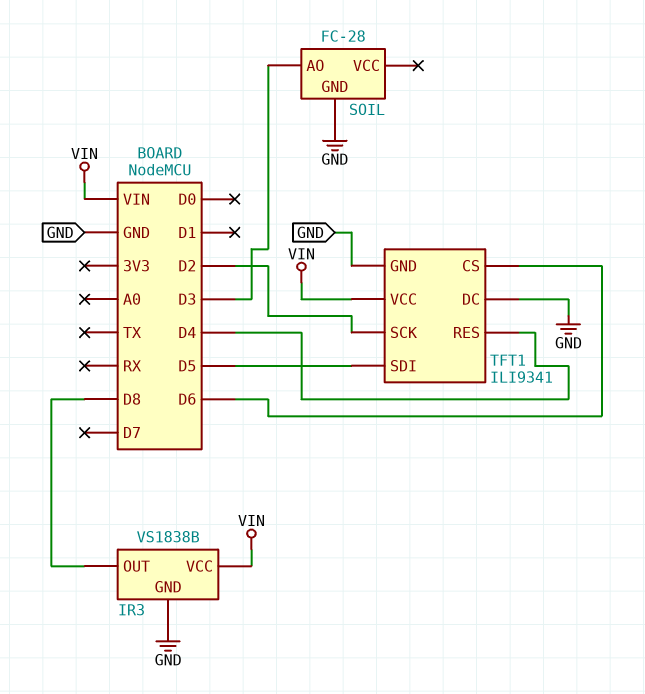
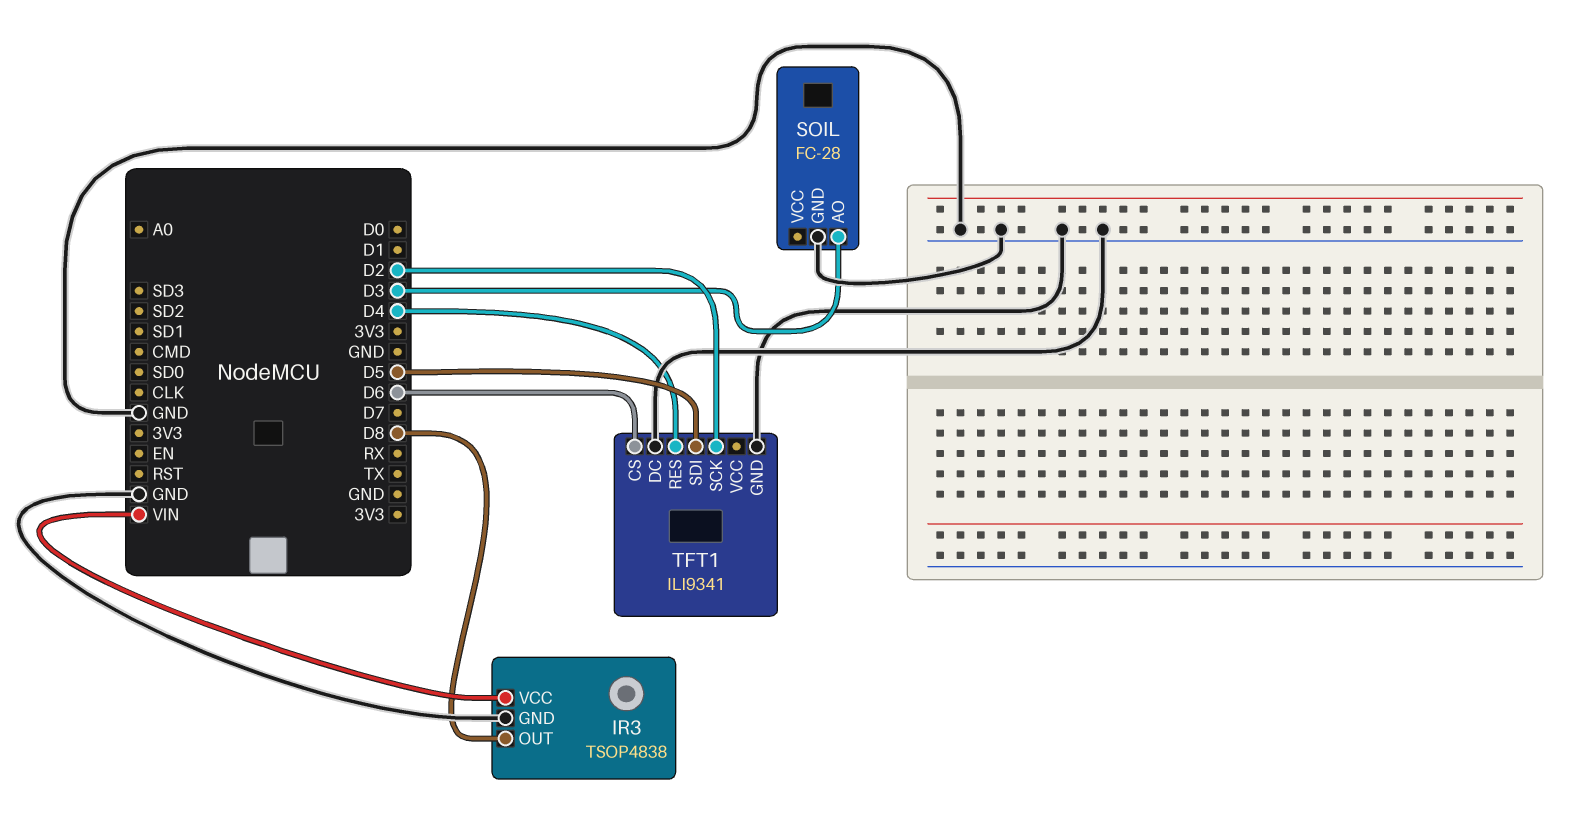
IR3: VS1838B -> TSOP4838
TFT1 pin VCC: VIN -> none

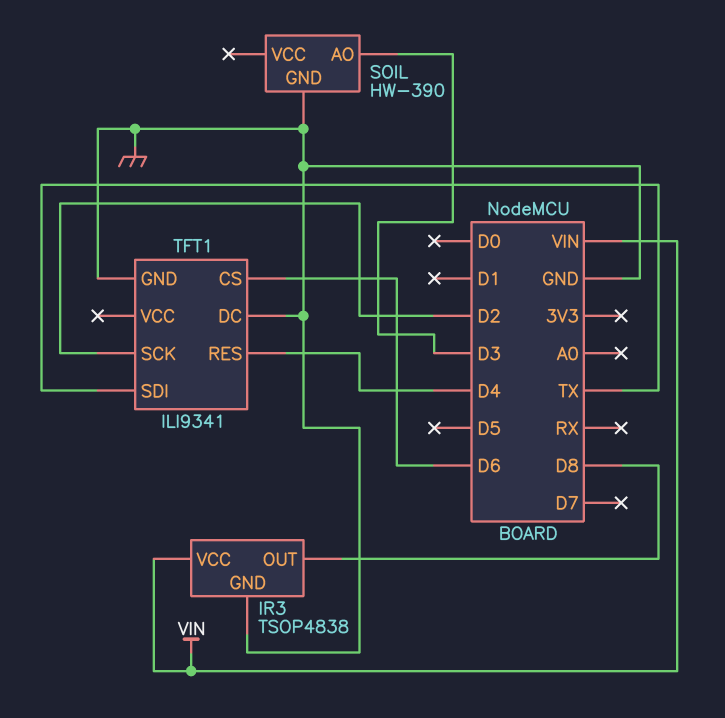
SOIL: FC-28 -> HW-390
TFT1 pin SDI: D5 -> TX

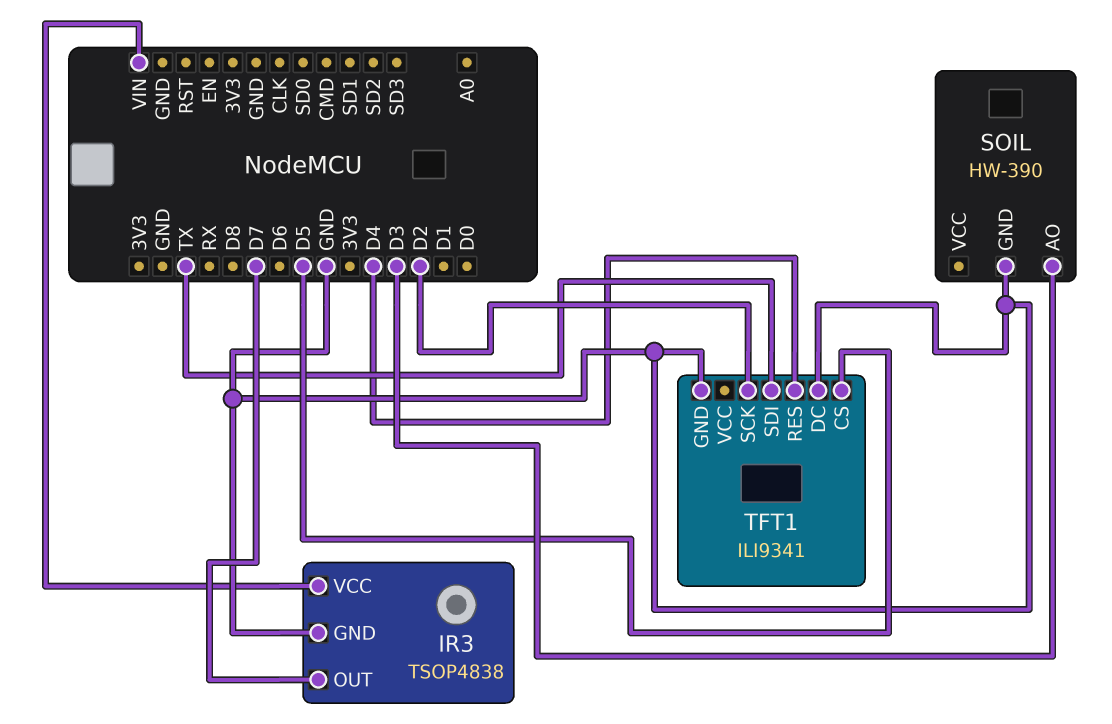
IR3 pin OUT: D8 -> D7
TFT1 pin CS: D6 -> D5

